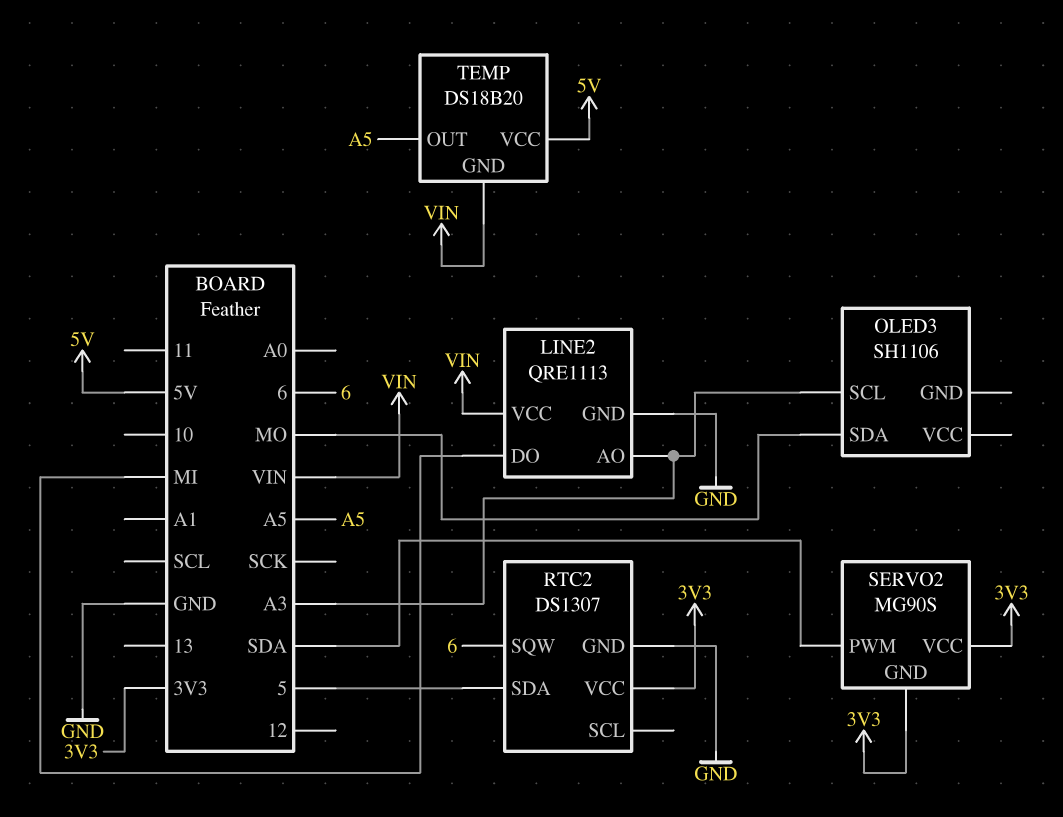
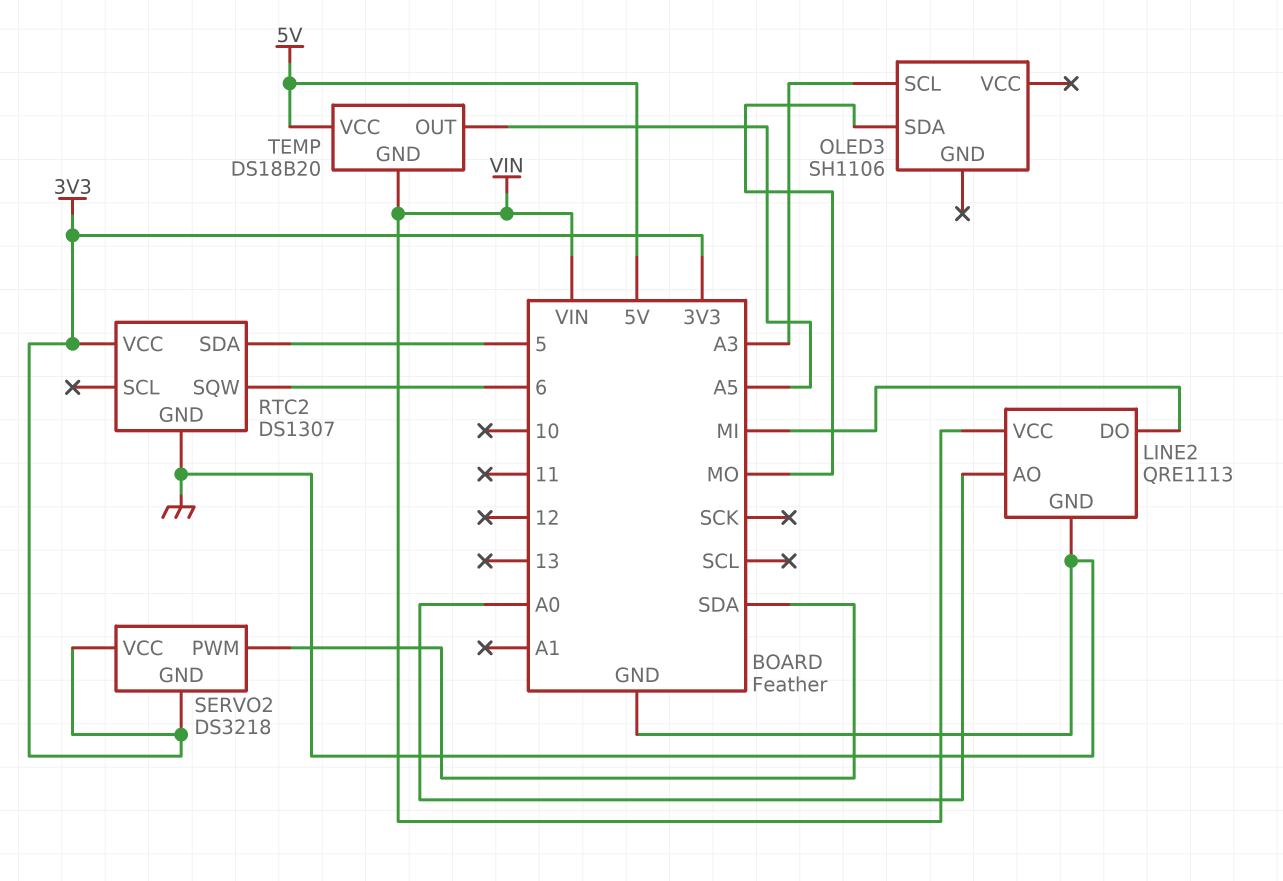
LINE2 pin AO: A3 -> A0
SERVO2: MG90S -> DS3218

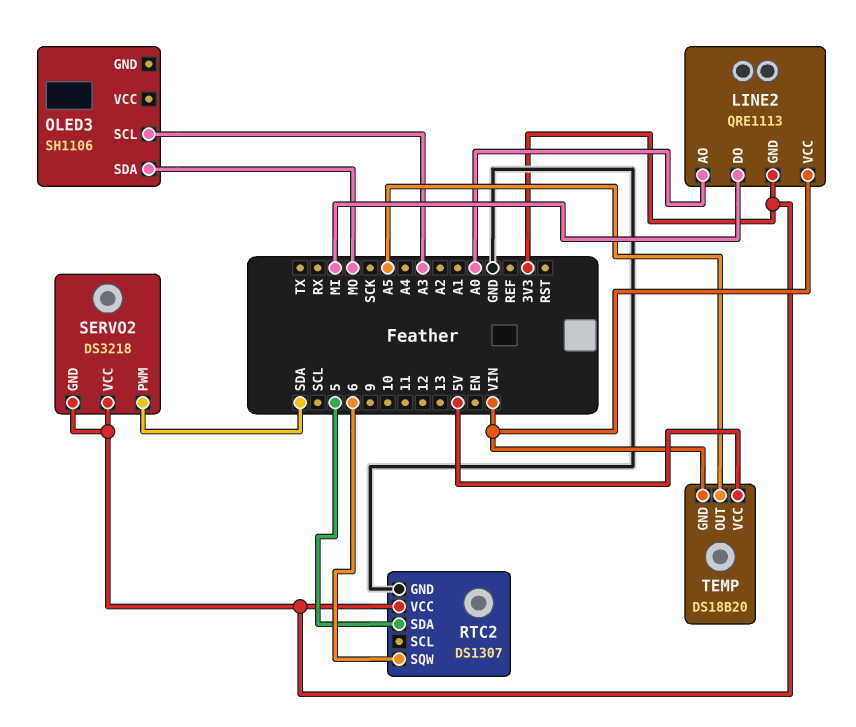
LINE2 pin GND: GND -> 3V3

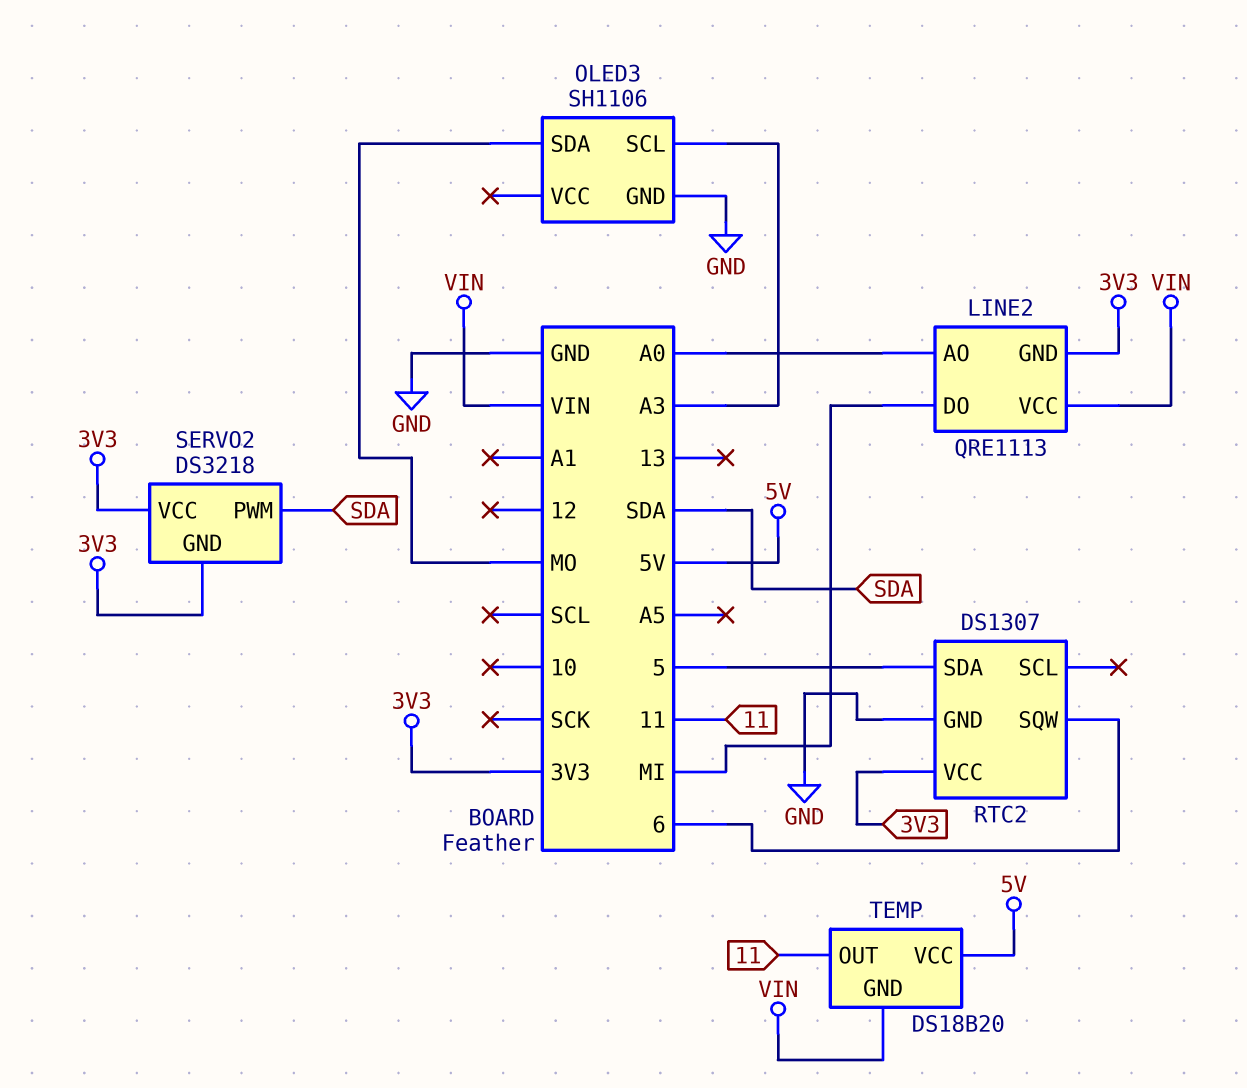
OLED3 pin GND: none -> GND
TEMP pin OUT: A5 -> 11

